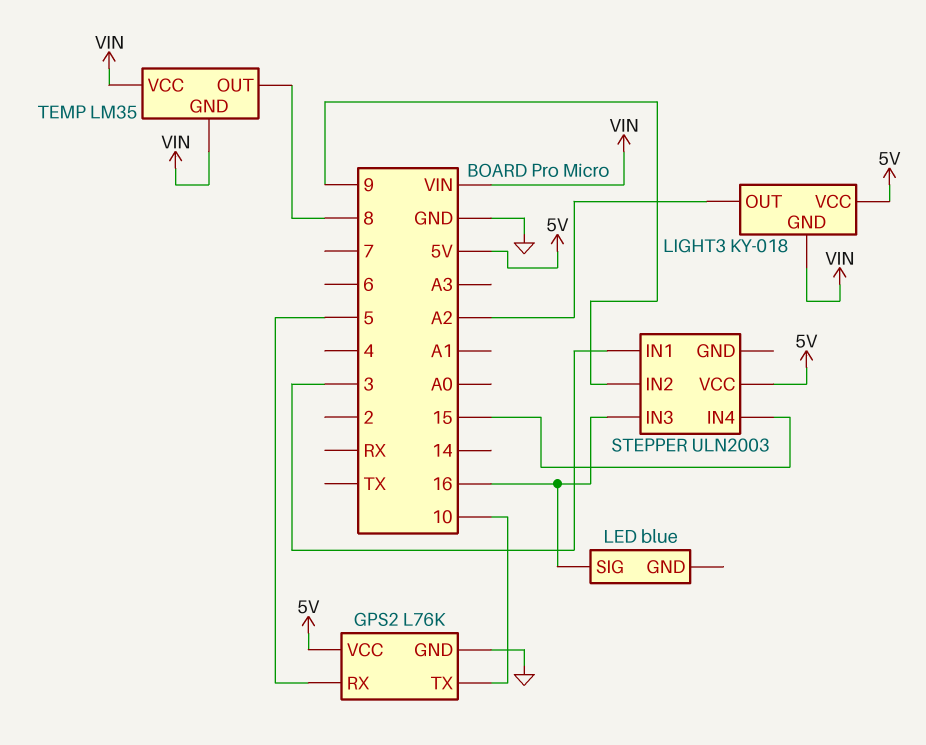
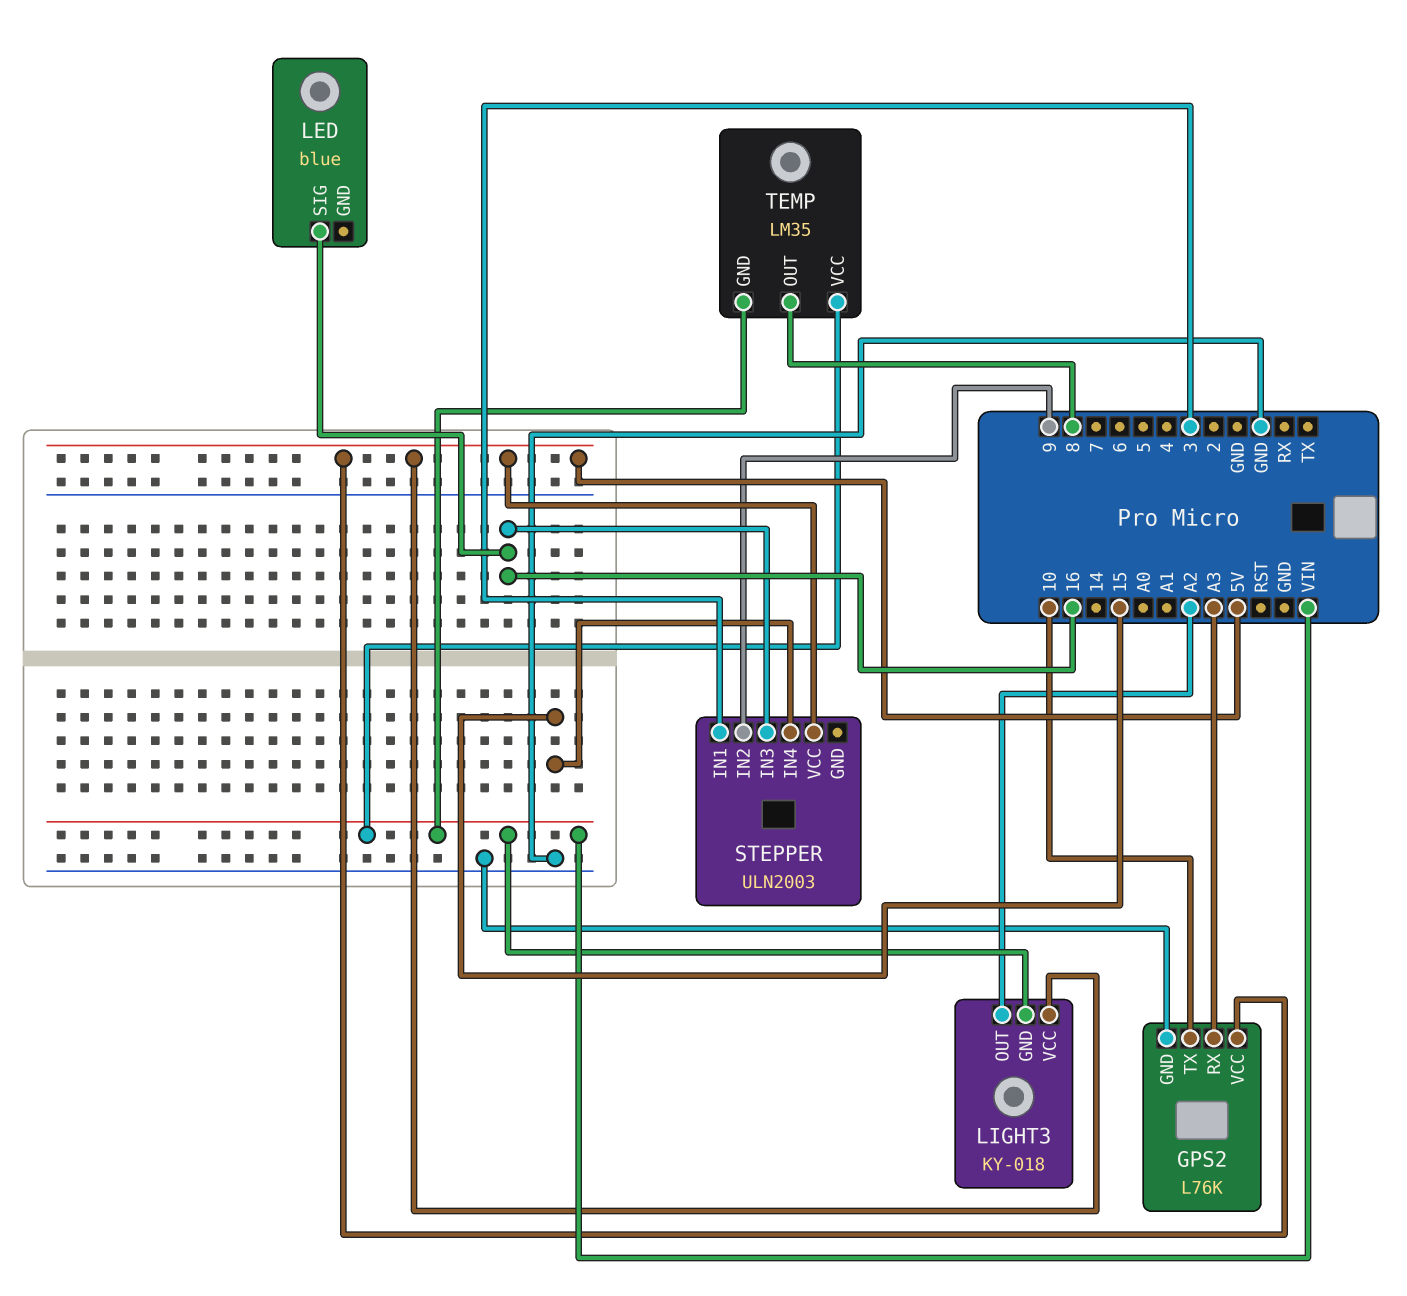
GPS2 pin RX: 5 -> A3

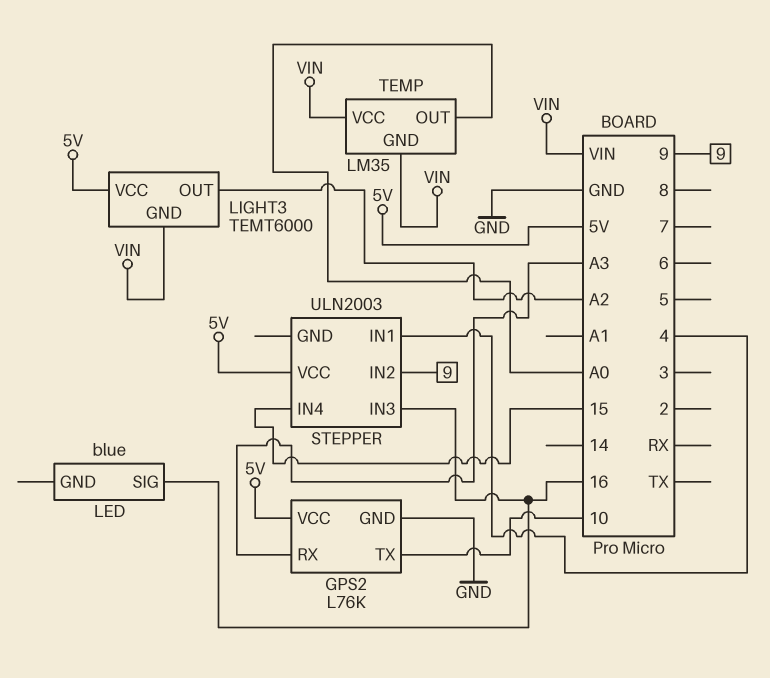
LIGHT3: KY-018 -> TEMT6000
STEPPER pin IN1: 3 -> 4
TEMP pin OUT: 8 -> A0

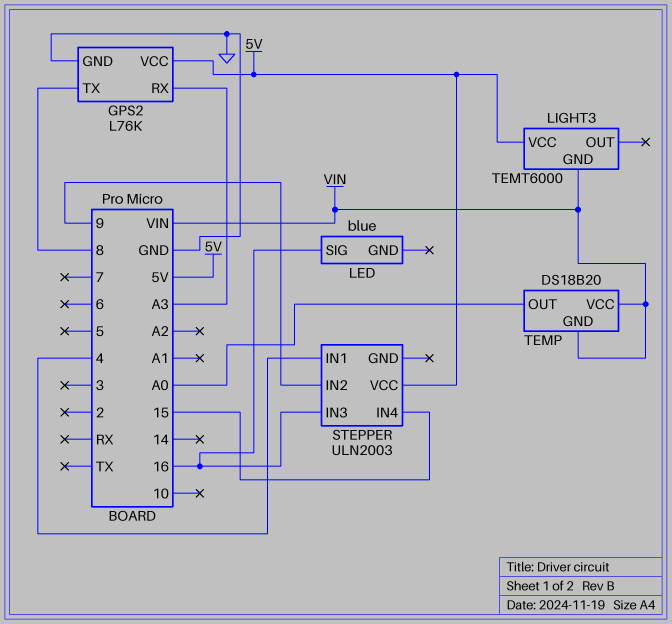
GPS2 pin TX: 10 -> 8
LIGHT3 pin OUT: A2 -> none
TEMP: LM35 -> DS18B20

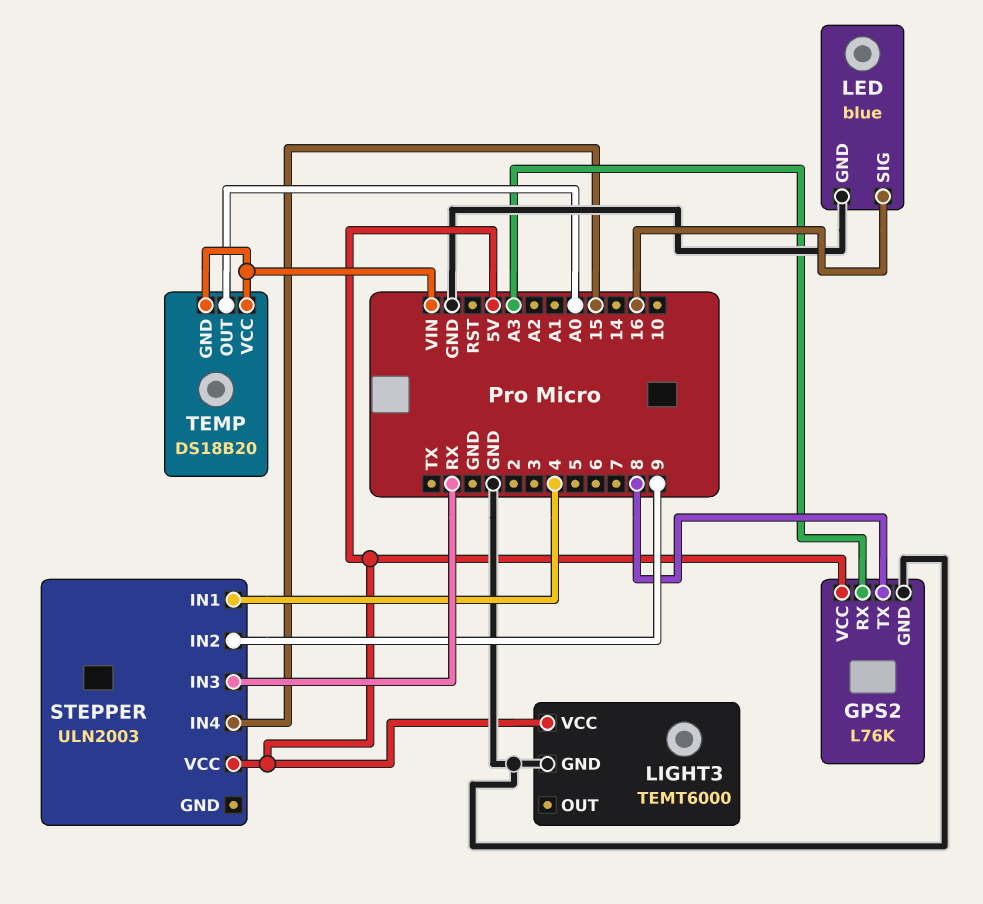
LED pin GND: none -> GND
LIGHT3 pin GND: VIN -> GND
STEPPER pin IN3: 16 -> RX

